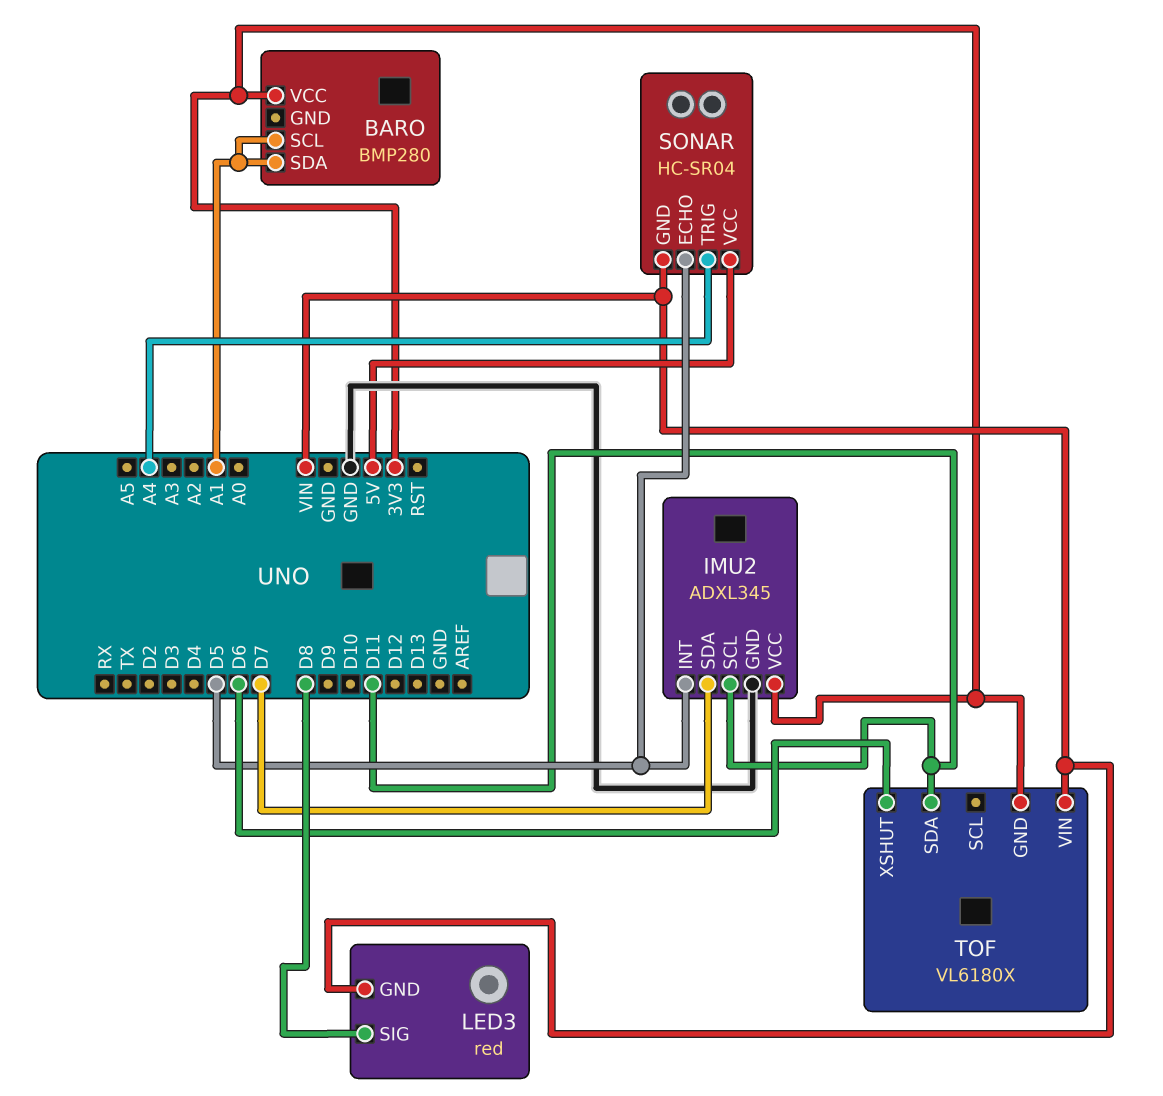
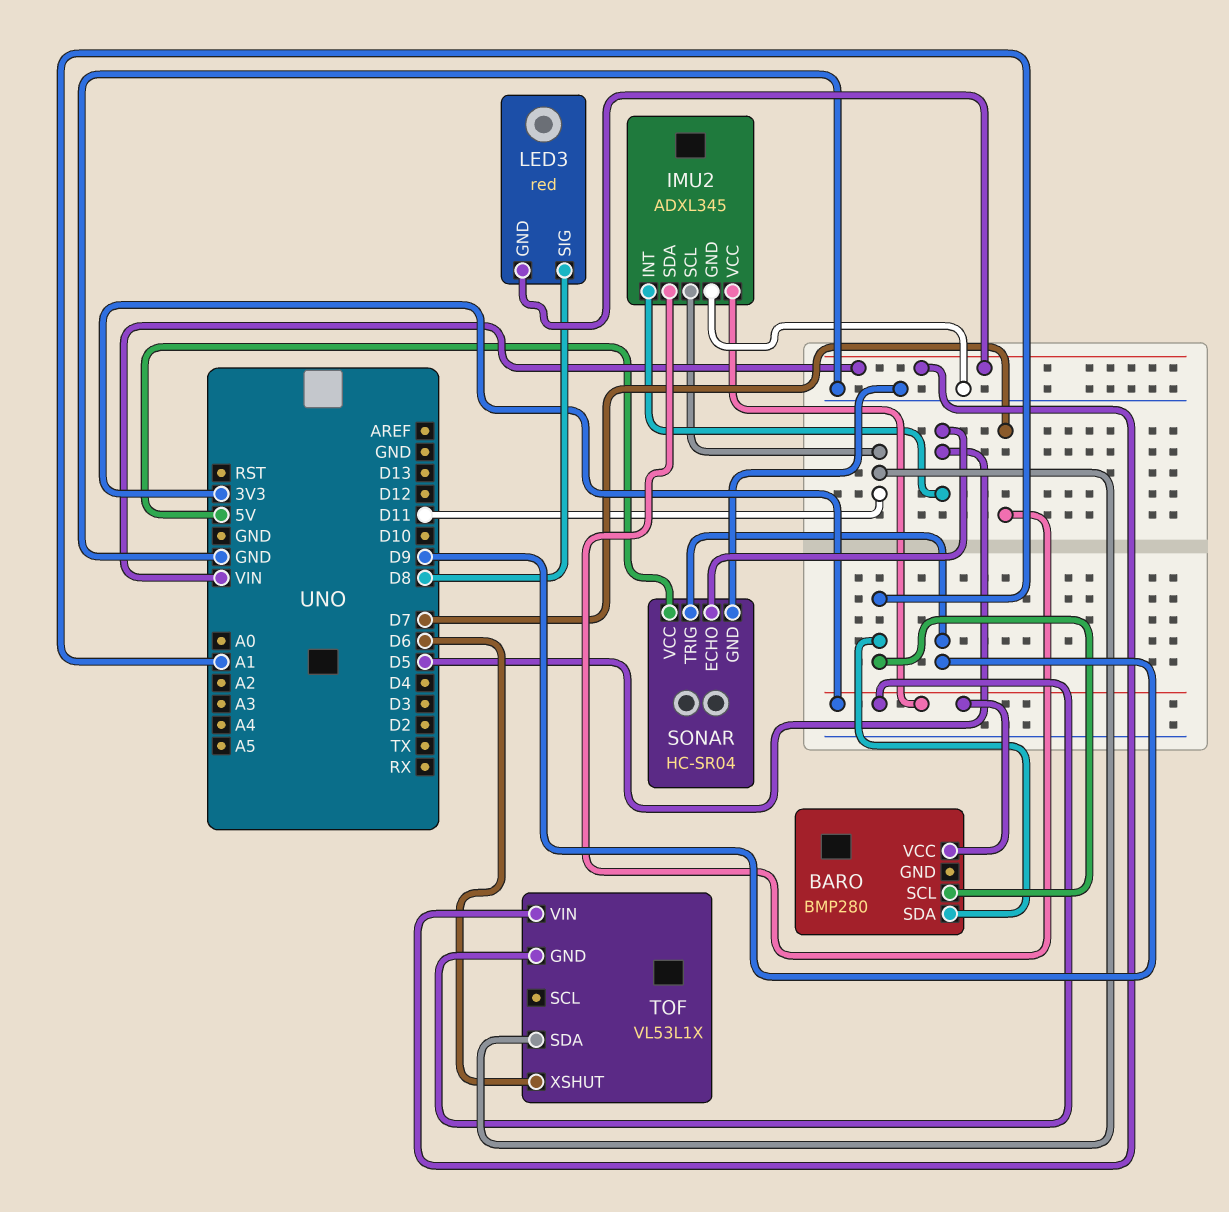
SONAR pin GND: VIN -> GND
SONAR pin TRIG: A4 -> D9
TOF: VL6180X -> VL53L1X

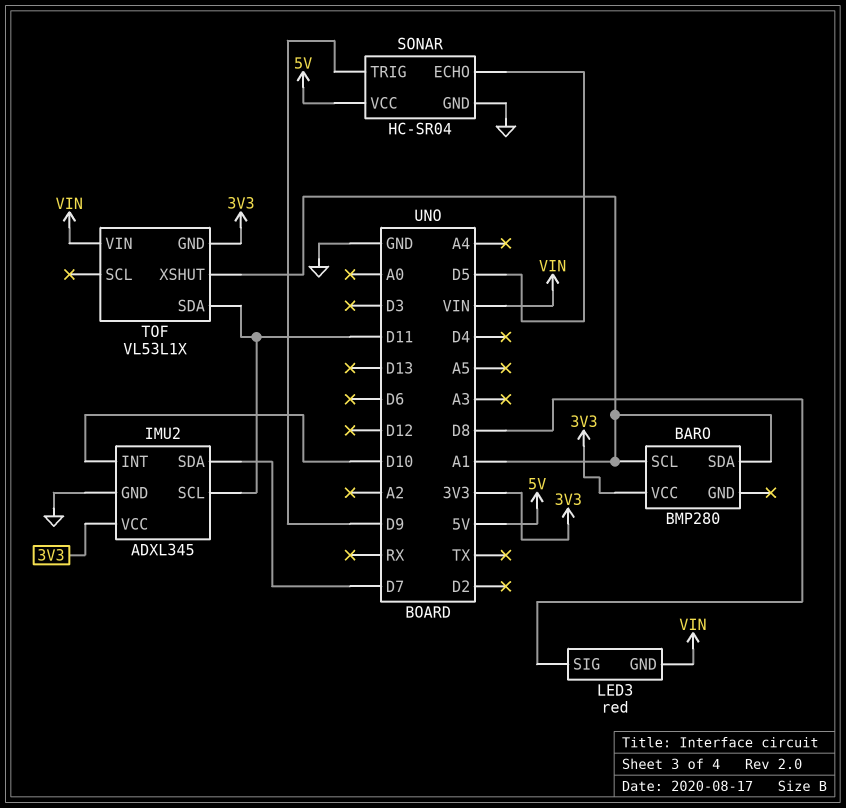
IMU2 pin INT: D5 -> D10
TOF pin XSHUT: D6 -> A1

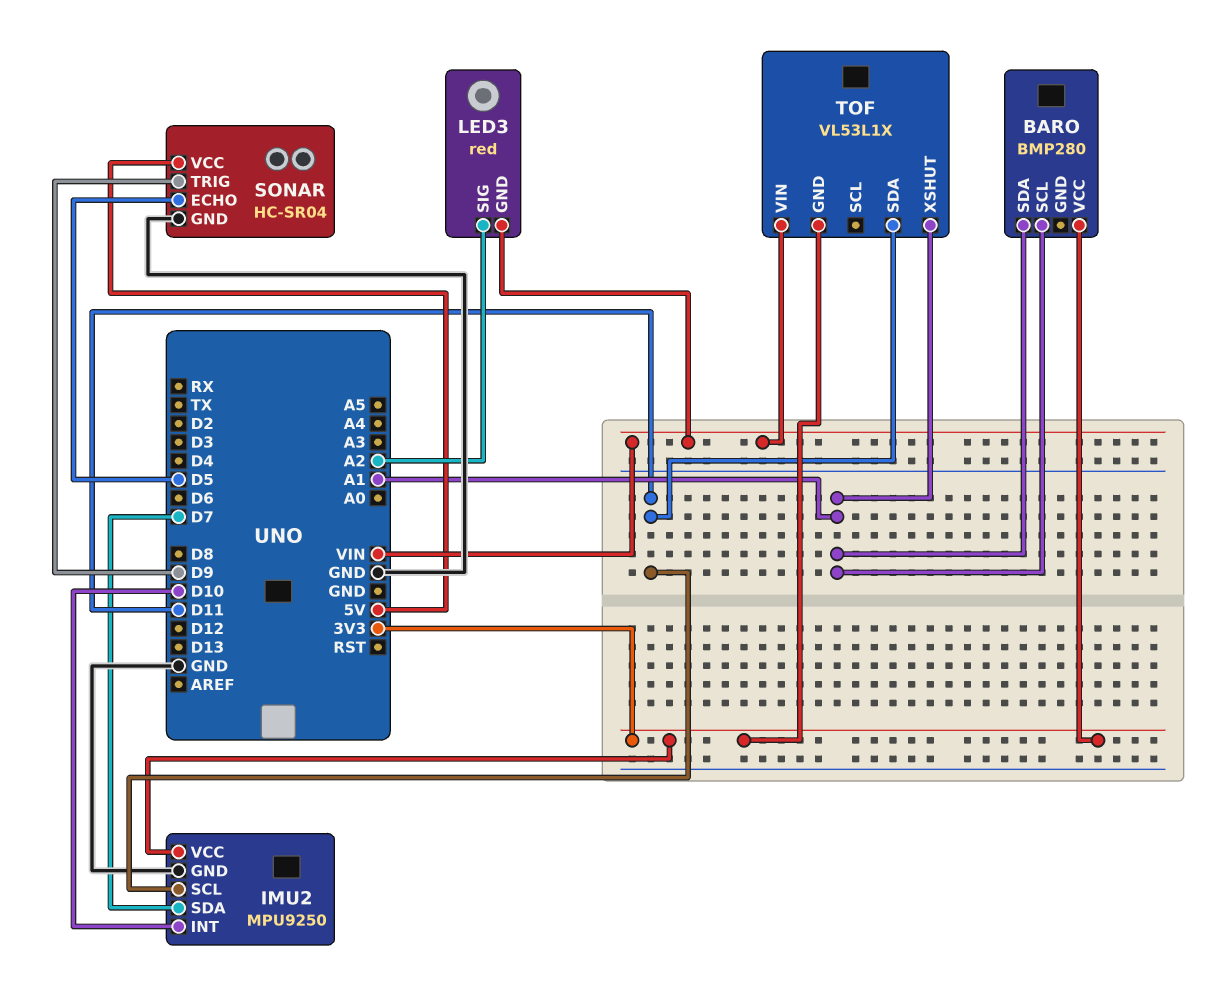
IMU2: ADXL345 -> MPU9250
LED3 pin SIG: D8 -> A2

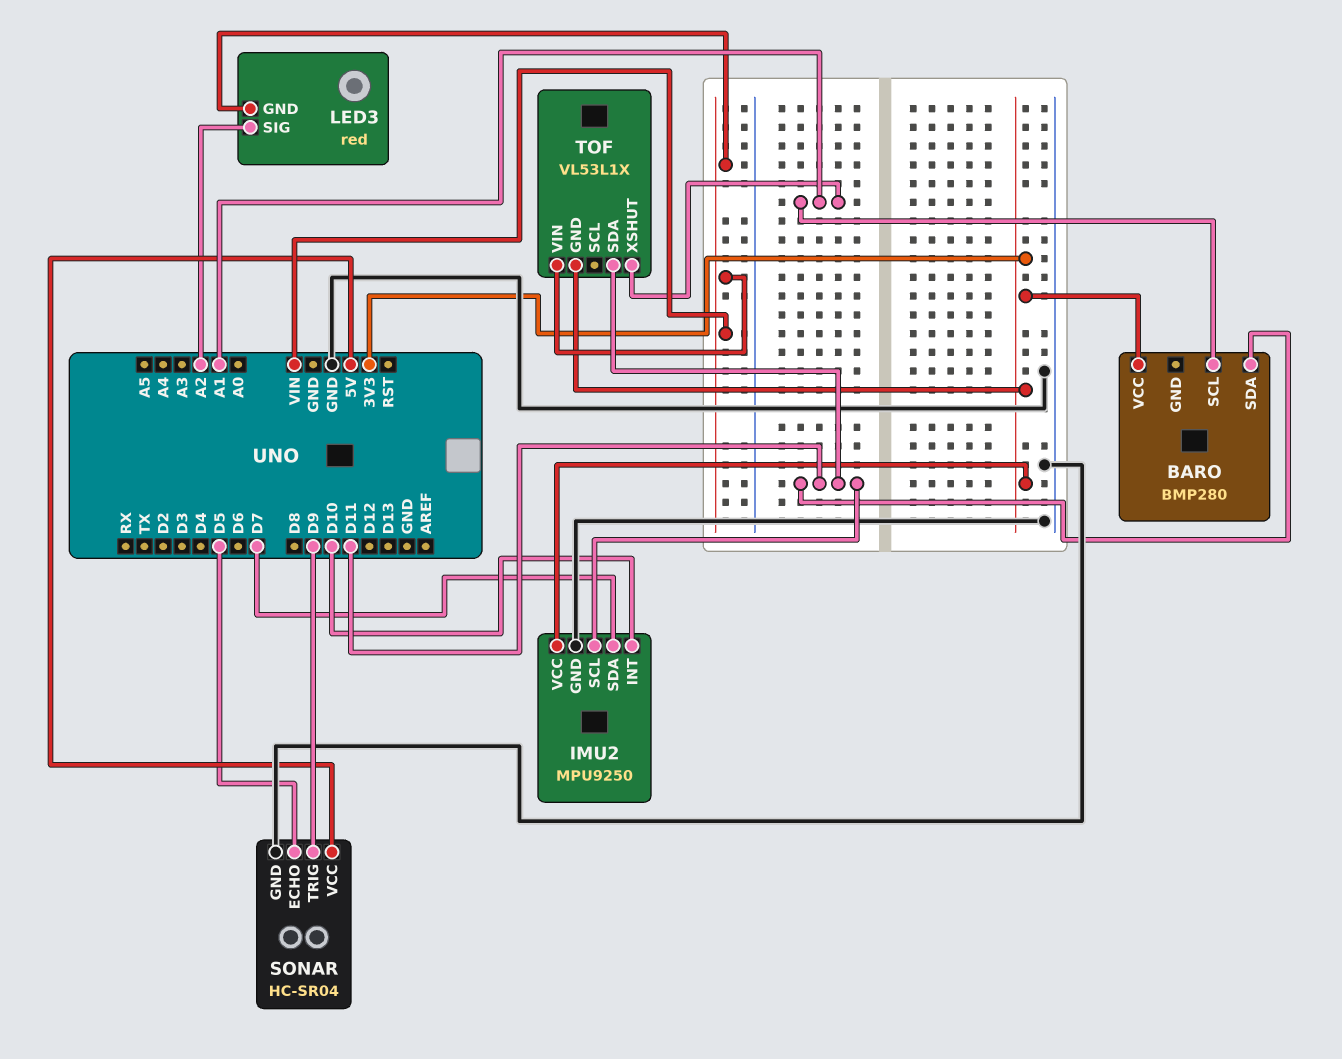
BARO pin SDA: A1 -> D11

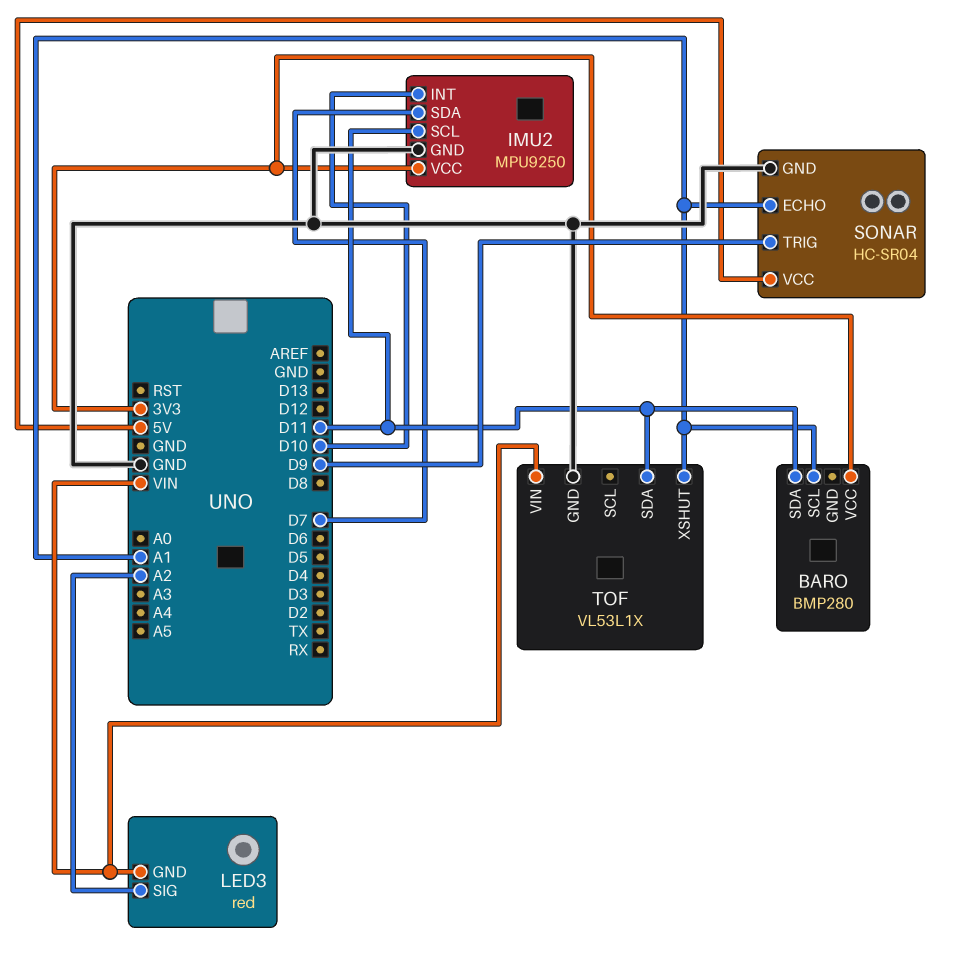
SONAR pin ECHO: D5 -> A1
TOF pin GND: 3V3 -> GND

